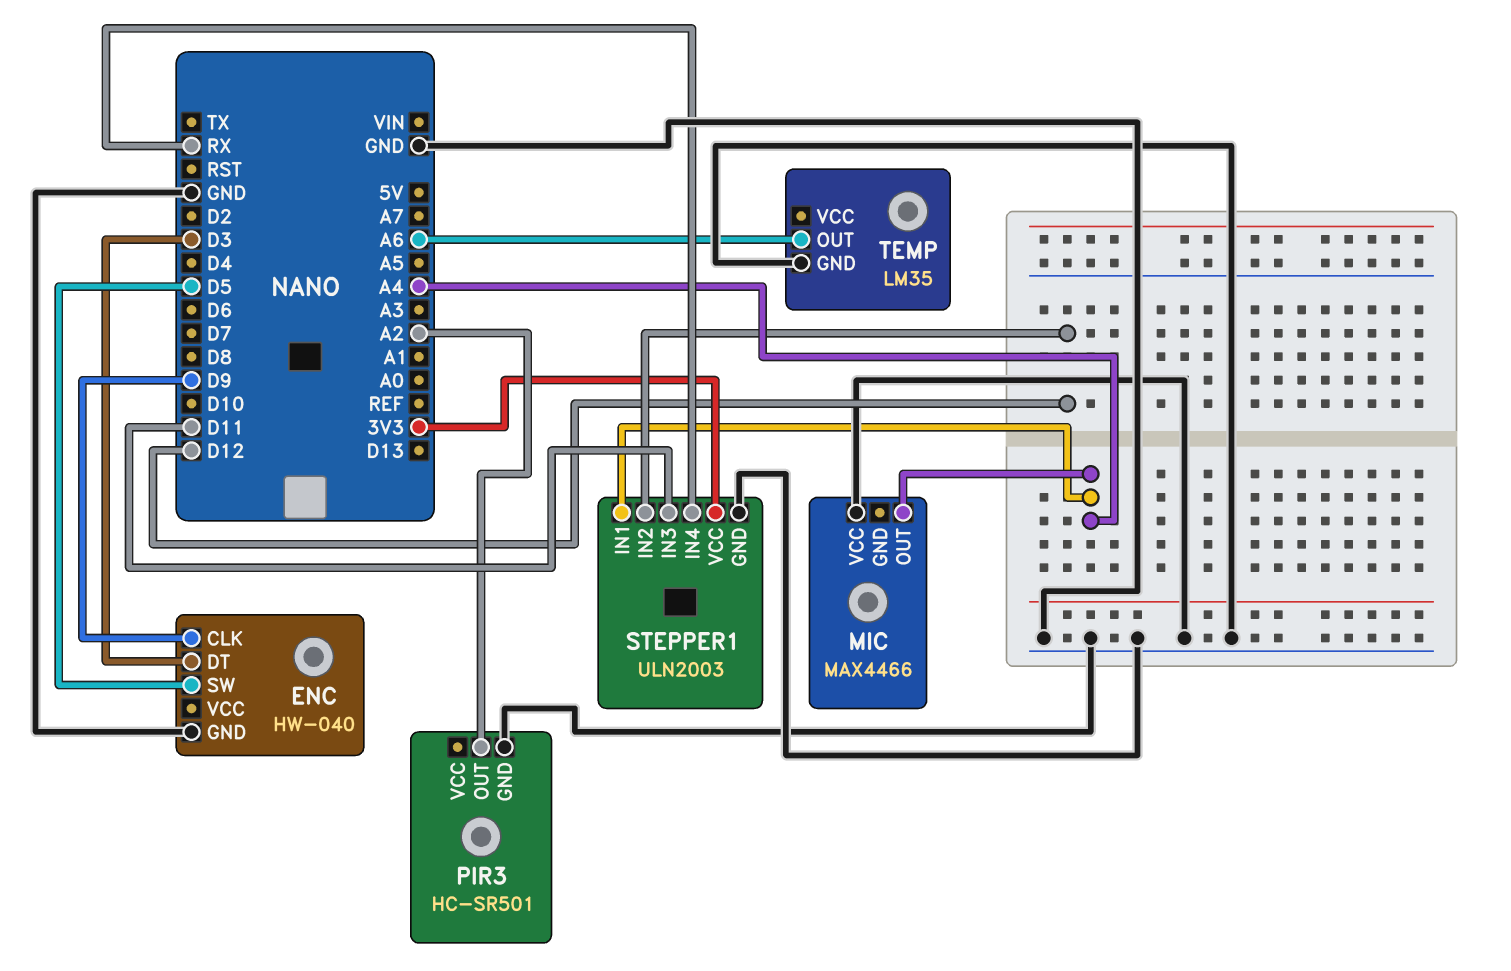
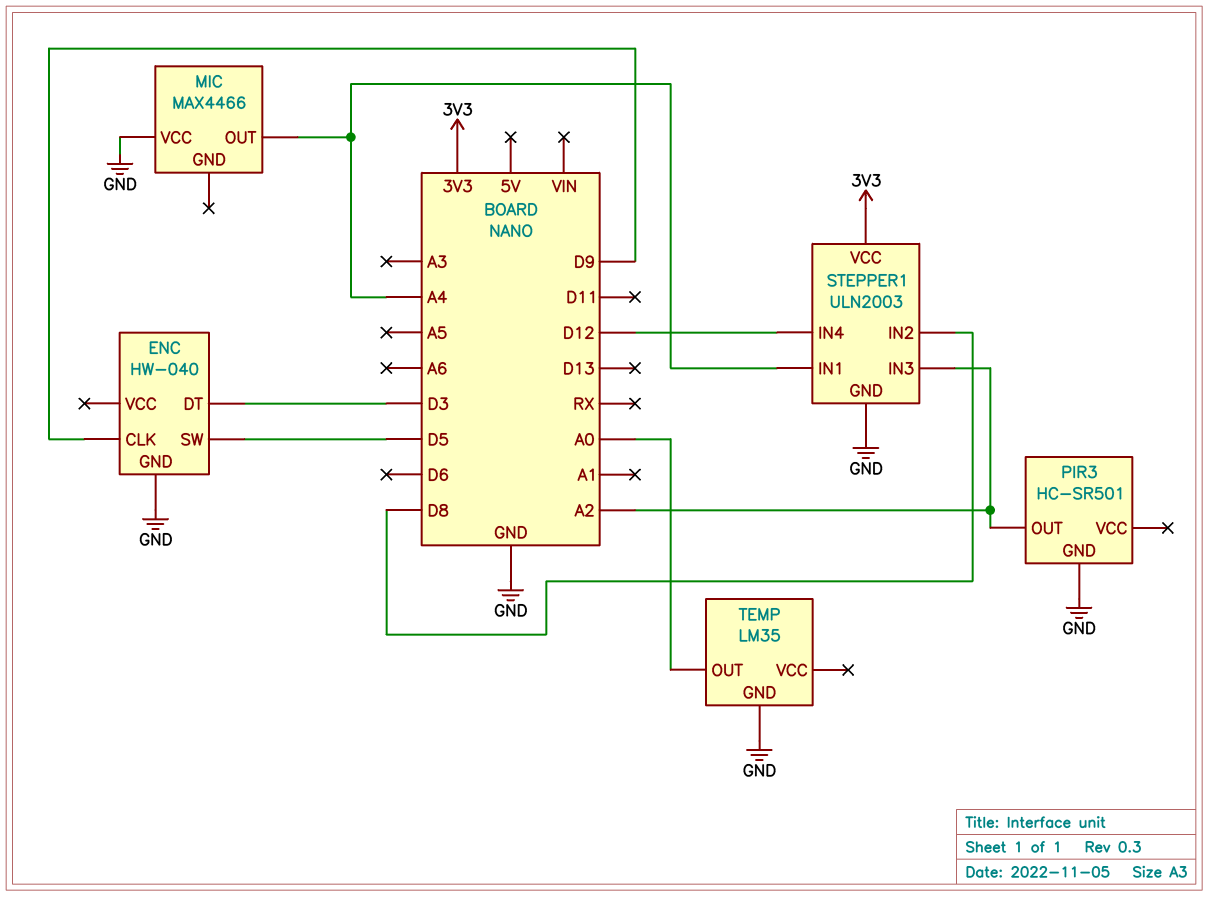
STEPPER1 pin IN2: D12 -> D8
STEPPER1 pin IN3: D11 -> A2
STEPPER1 pin IN4: RX -> D12
TEMP pin OUT: A6 -> A0

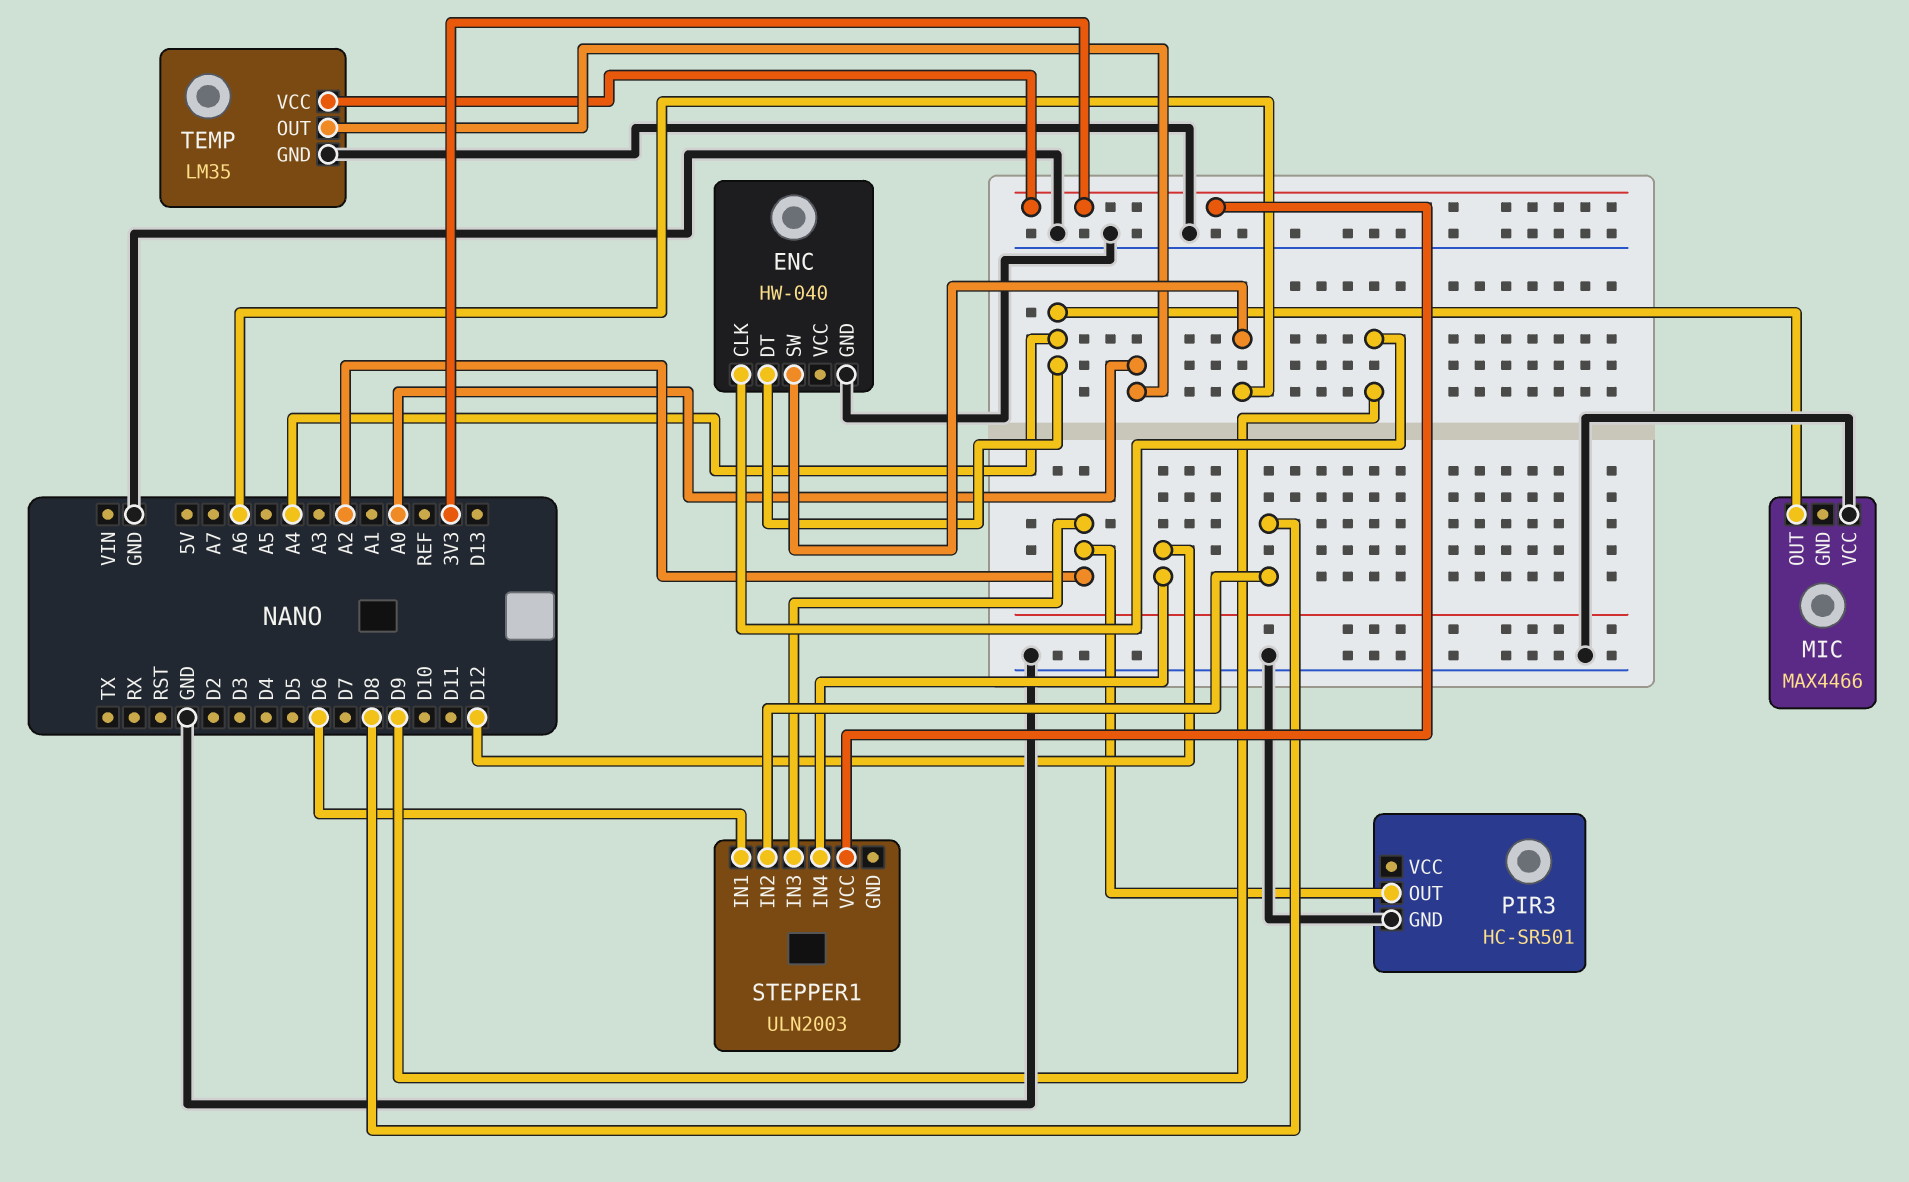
ENC pin DT: D3 -> A4
ENC pin SW: D5 -> A6
STEPPER1 pin GND: GND -> none
STEPPER1 pin IN1: A4 -> D6
TEMP pin VCC: none -> 3V3

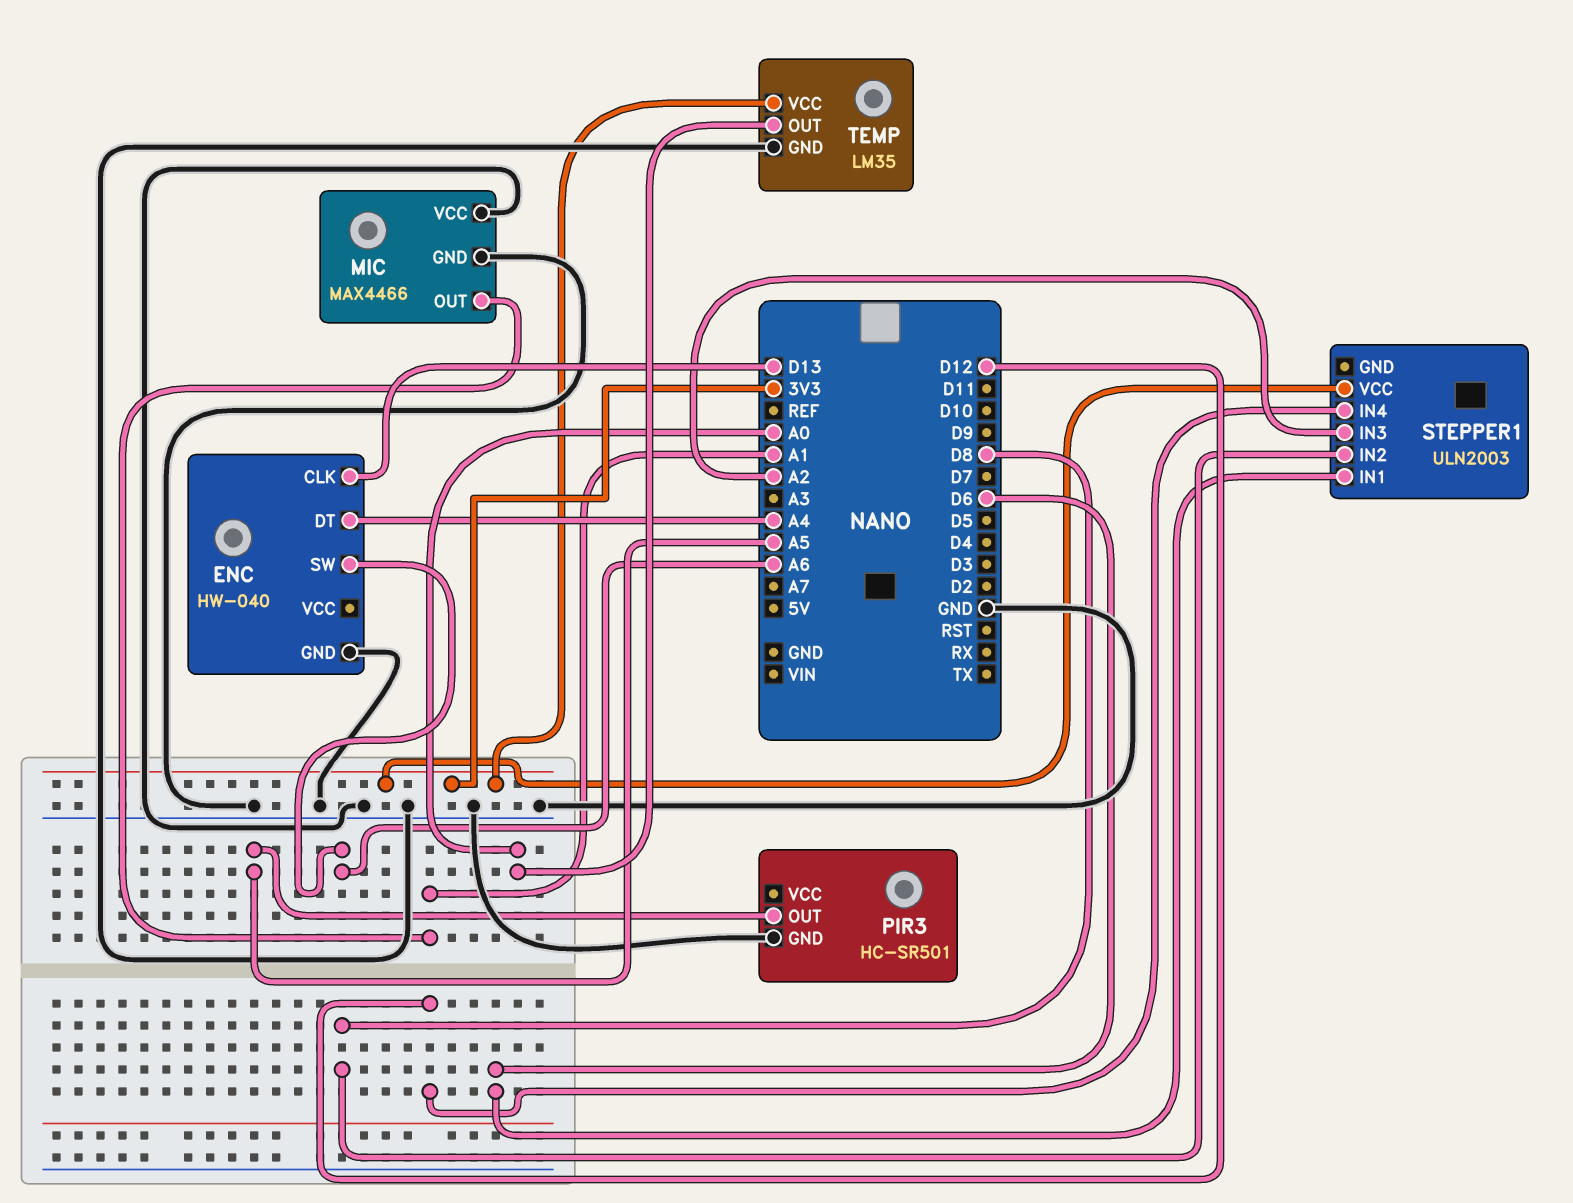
ENC pin CLK: D9 -> D13
MIC pin GND: none -> GND
MIC pin OUT: A4 -> A1
PIR3 pin OUT: A2 -> A5

